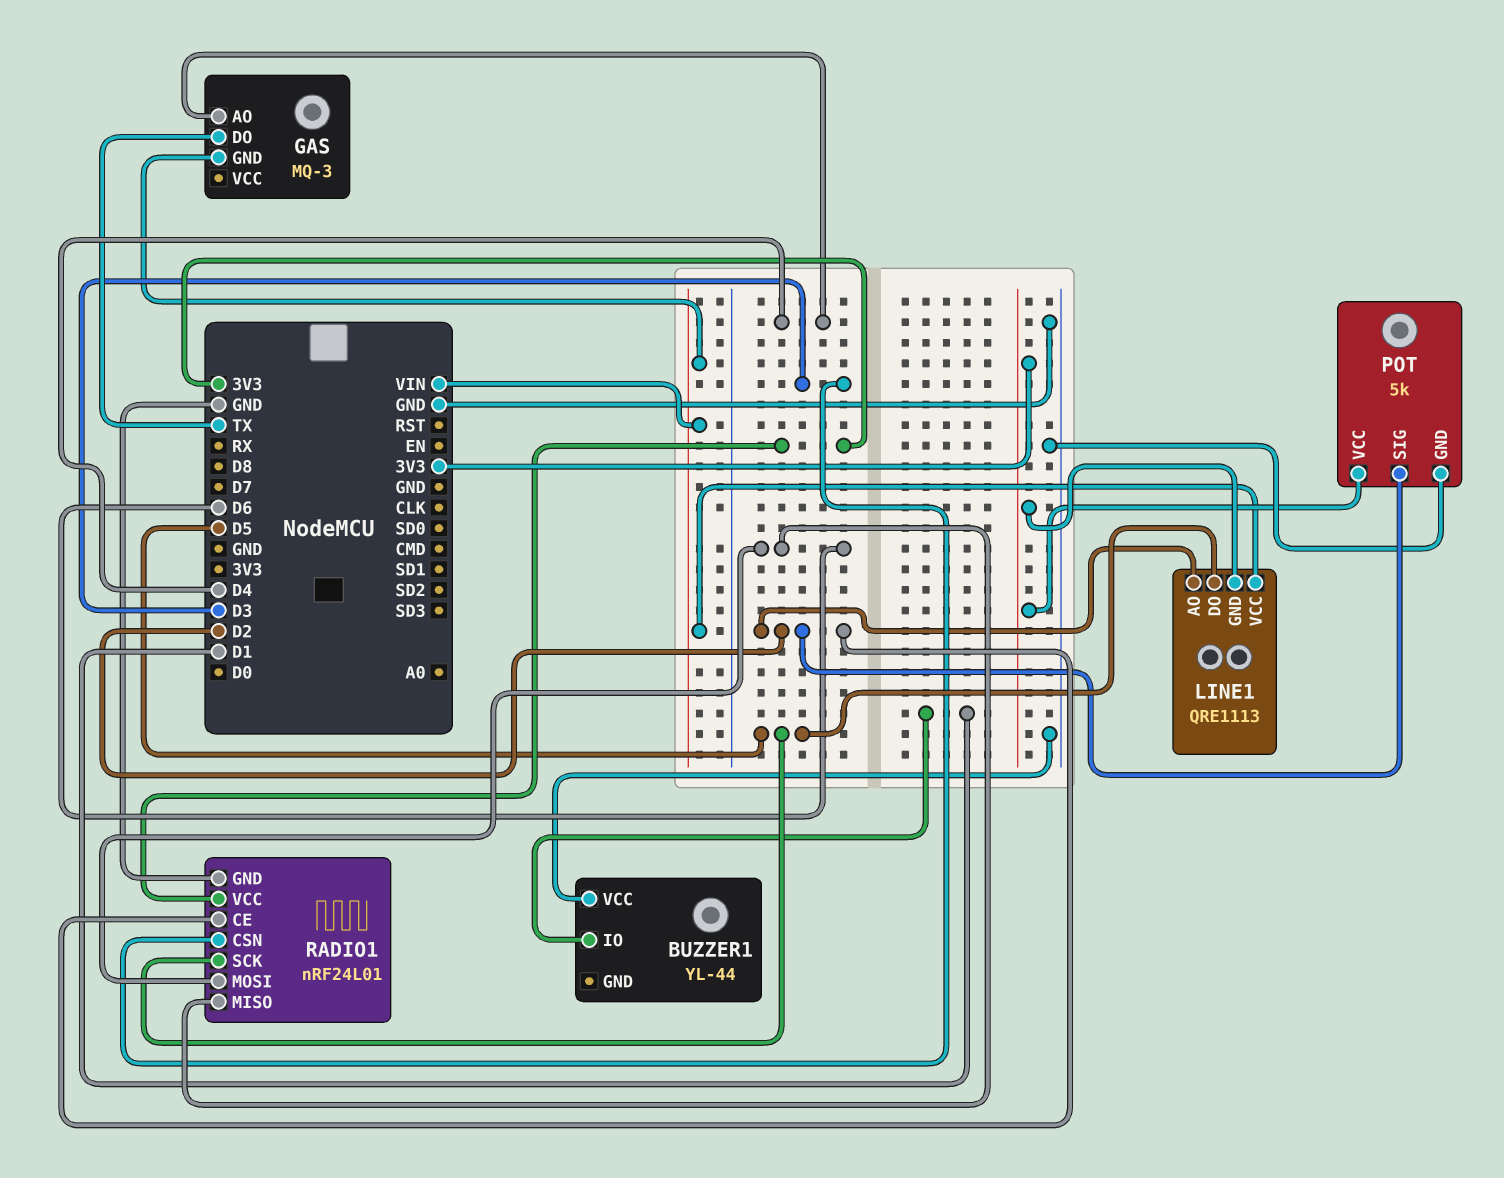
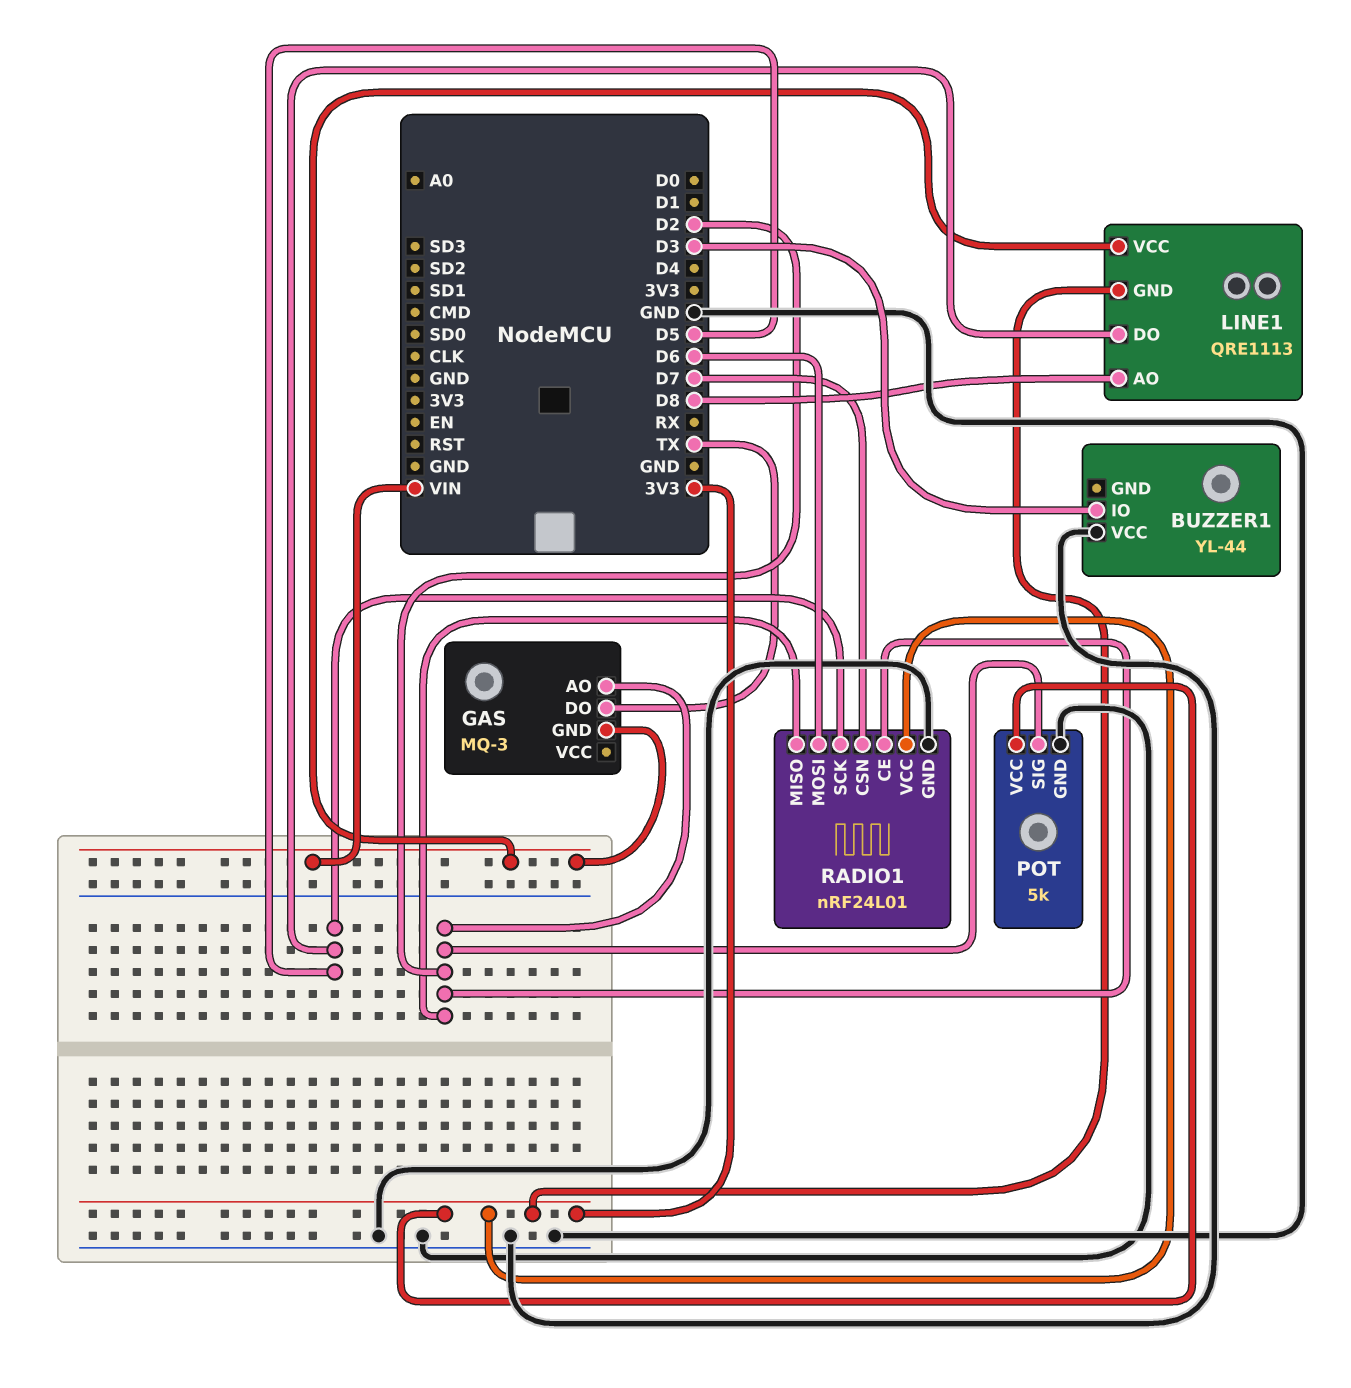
BUZZER1 pin IO: D1 -> D3
GAS pin AO: D4 -> D2
LINE1 pin AO: D2 -> D8
RADIO1 pin CSN: D3 -> D7
RADIO1 pin MISO: D6 -> D2

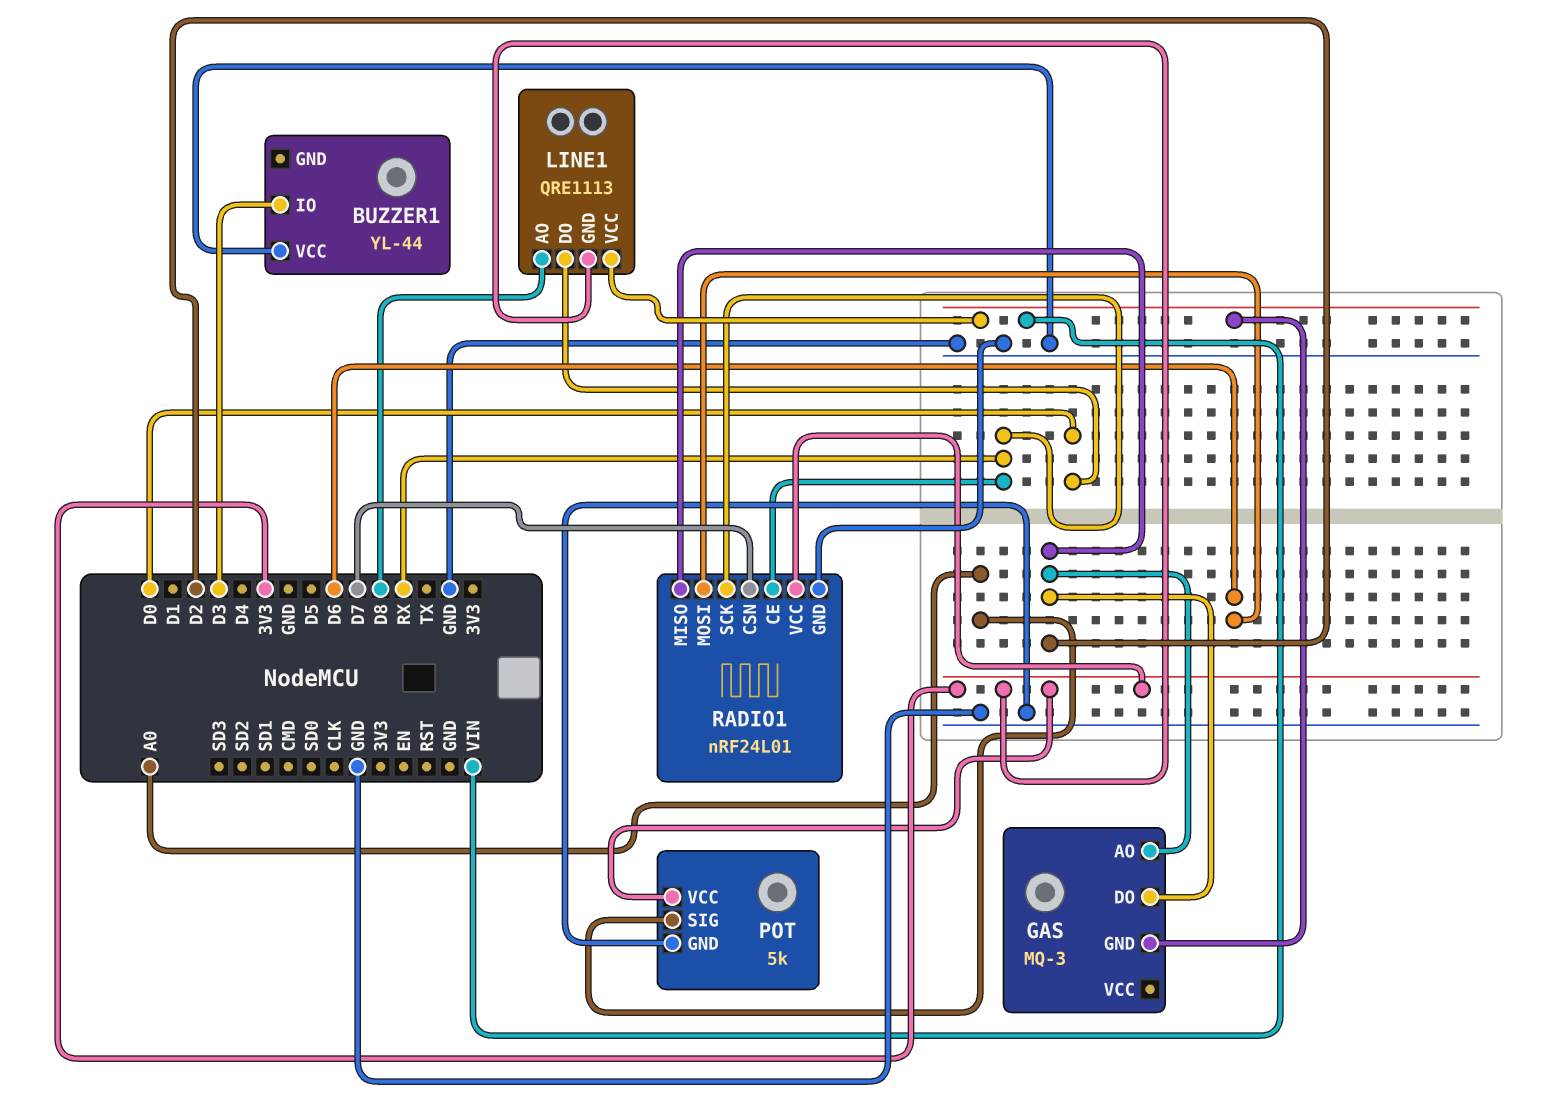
GAS pin DO: TX -> D2
LINE1 pin DO: D5 -> D0
POT pin SIG: D2 -> A0
RADIO1 pin CE: D2 -> RX
RADIO1 pin SCK: D5 -> RX

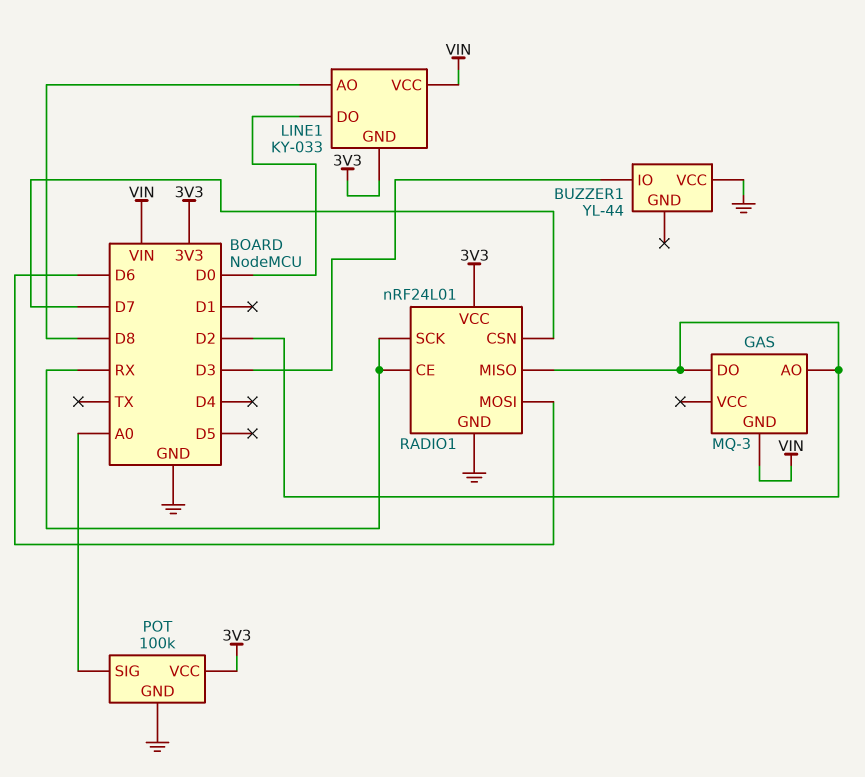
LINE1: QRE1113 -> KY-033
POT: 5k -> 100k

